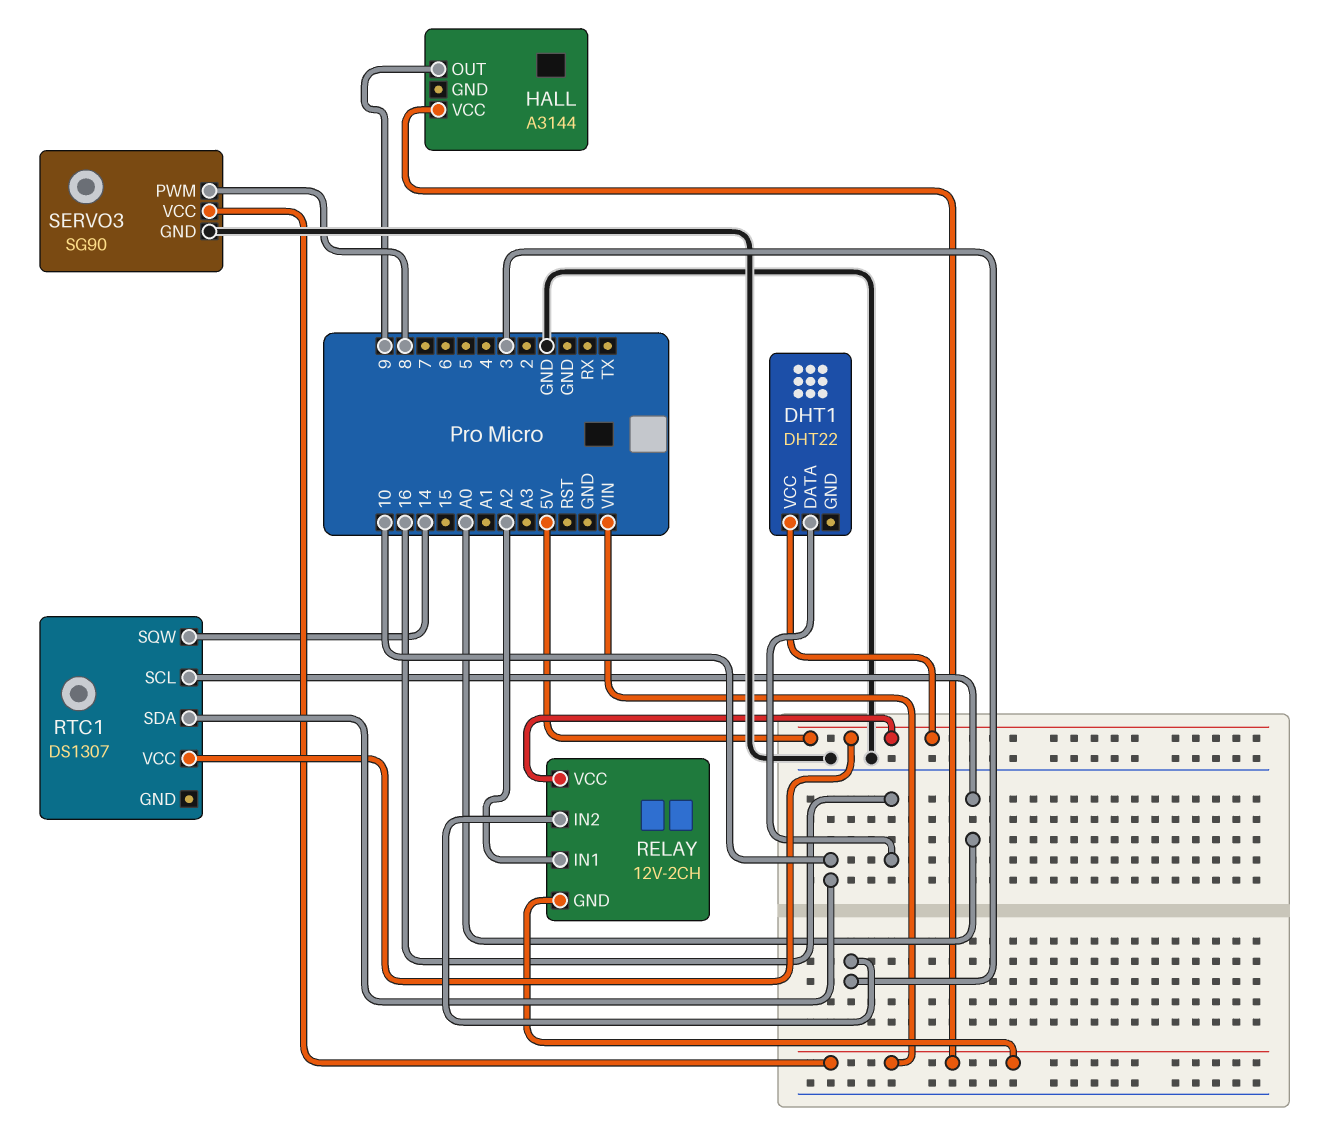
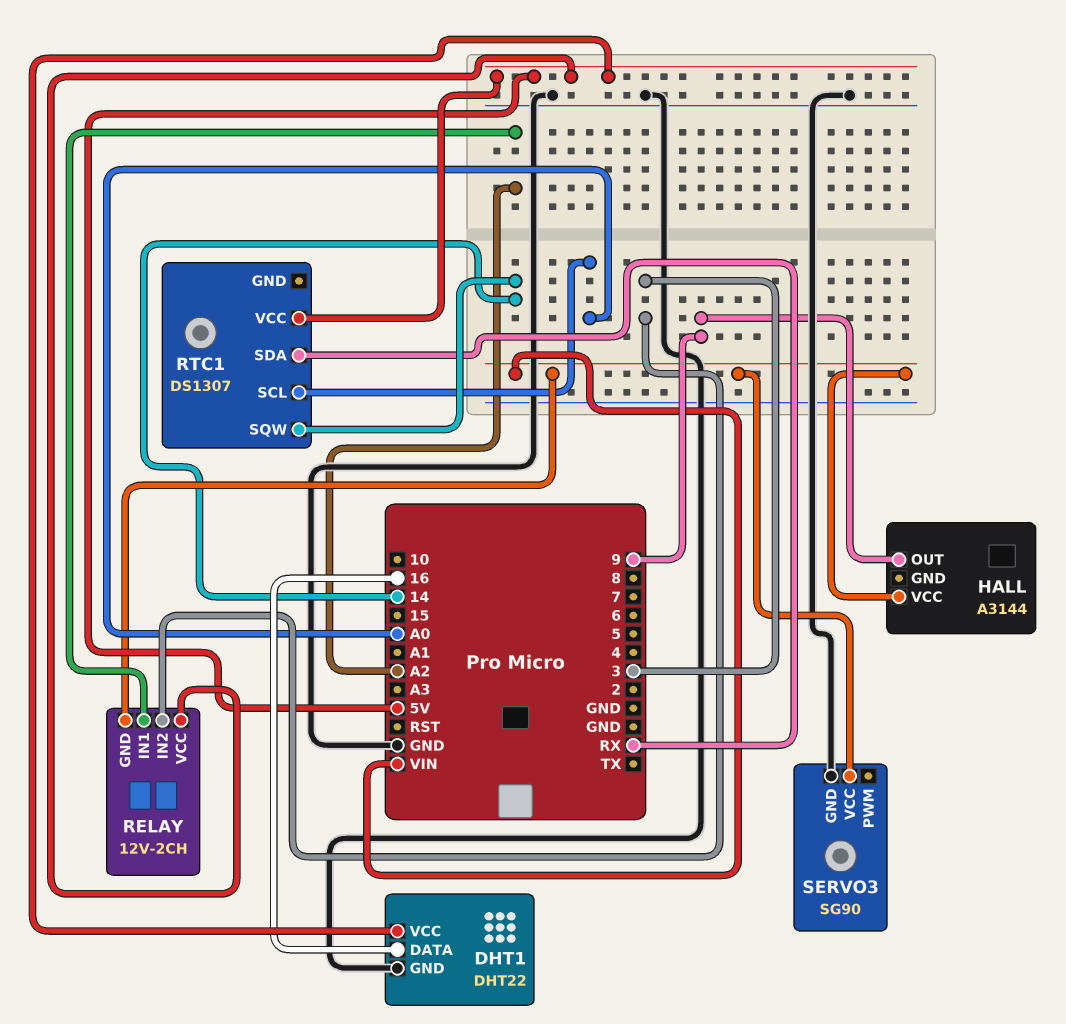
DHT1 pin GND: none -> GND
RTC1 pin SDA: 10 -> RX
SERVO3 pin PWM: 8 -> none

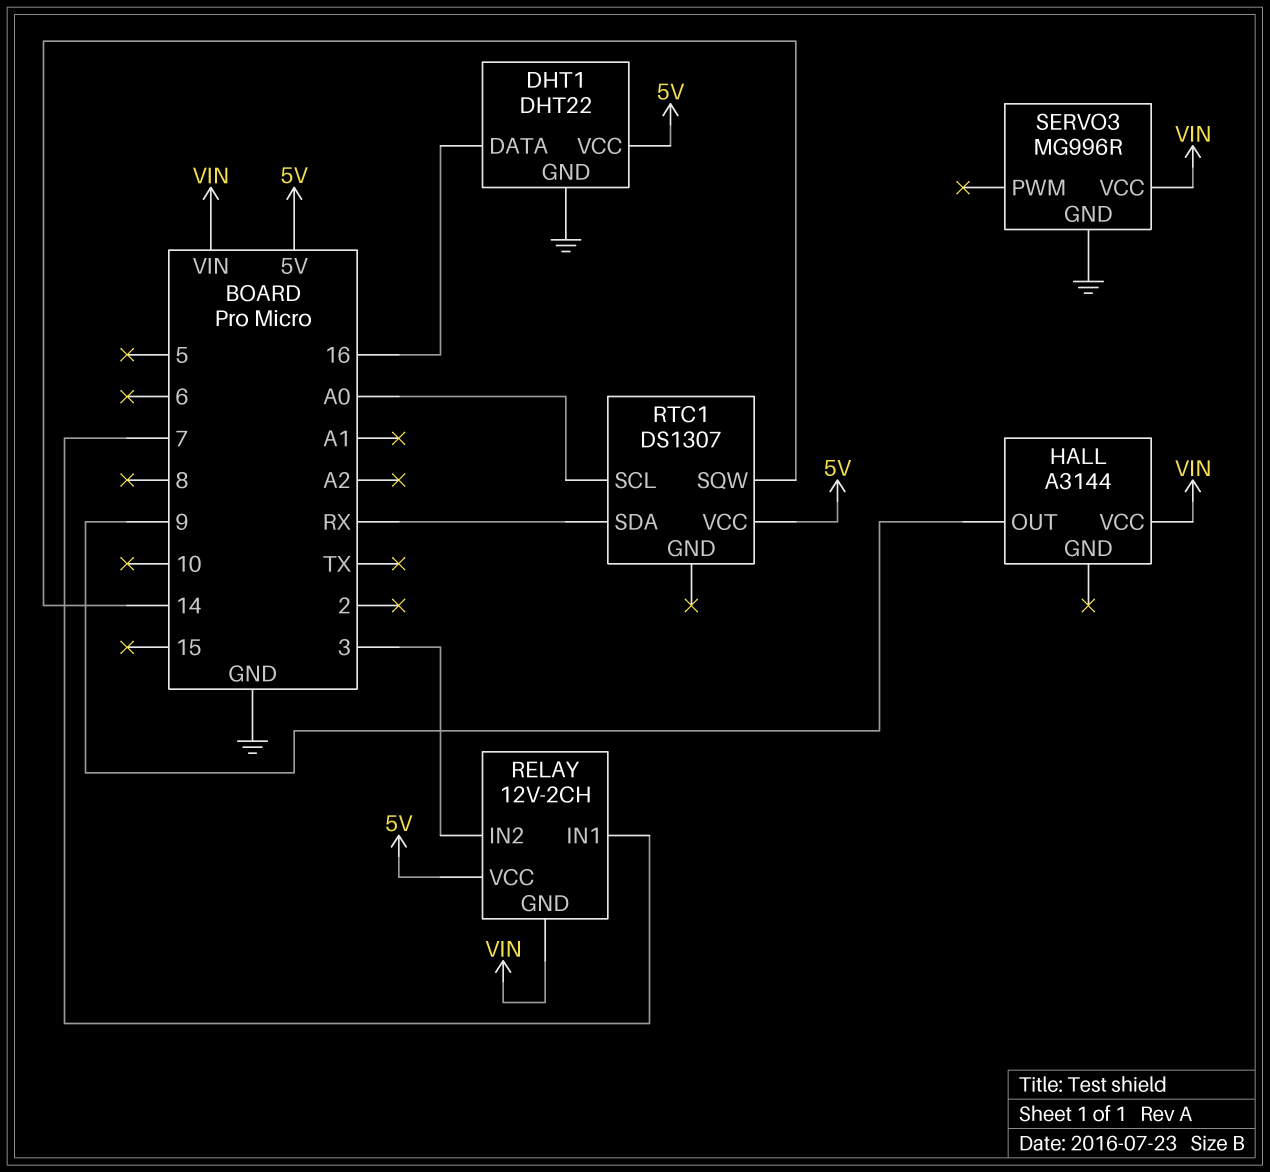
RELAY pin IN1: A2 -> 7
SERVO3: SG90 -> MG996R

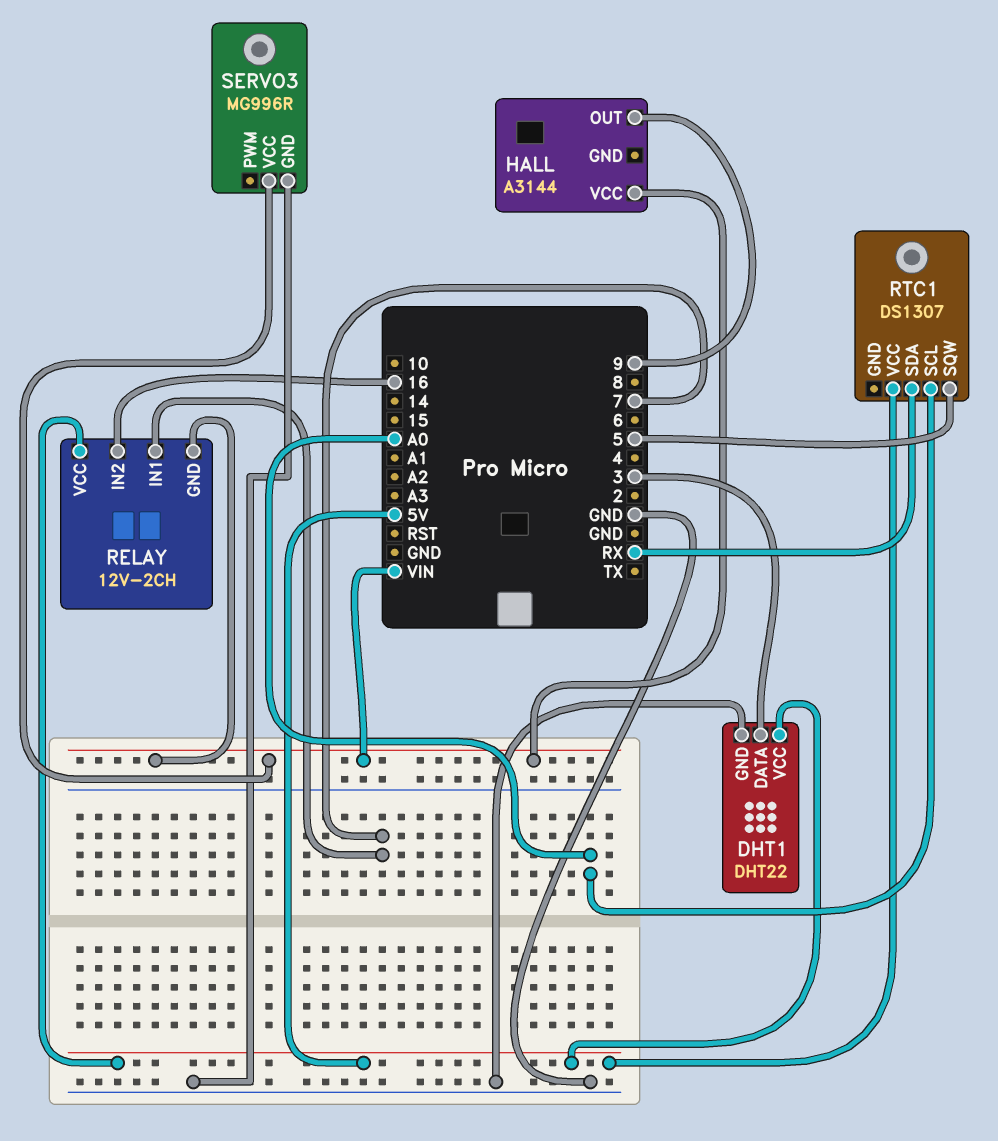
DHT1 pin DATA: 16 -> 3
RELAY pin IN2: 3 -> 16
RTC1 pin SQW: 14 -> 5

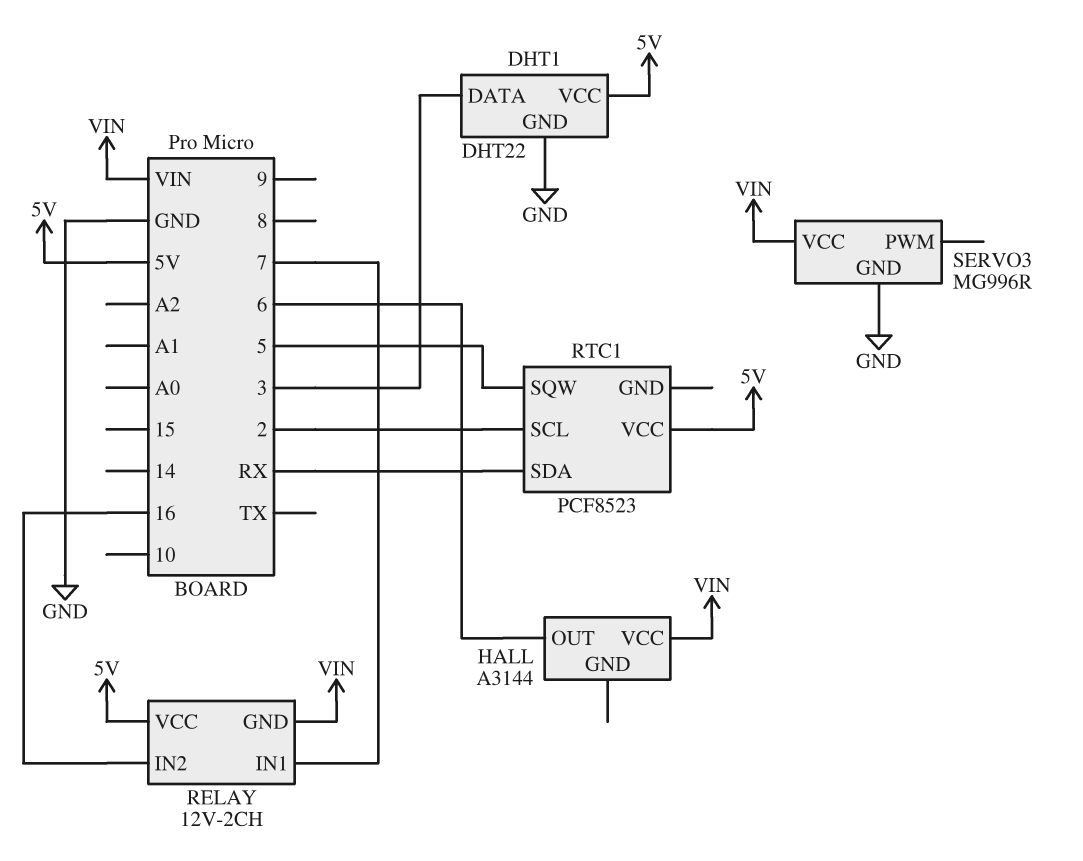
HALL pin OUT: 9 -> 6
RTC1: DS1307 -> PCF8523
RTC1 pin SCL: A0 -> 2

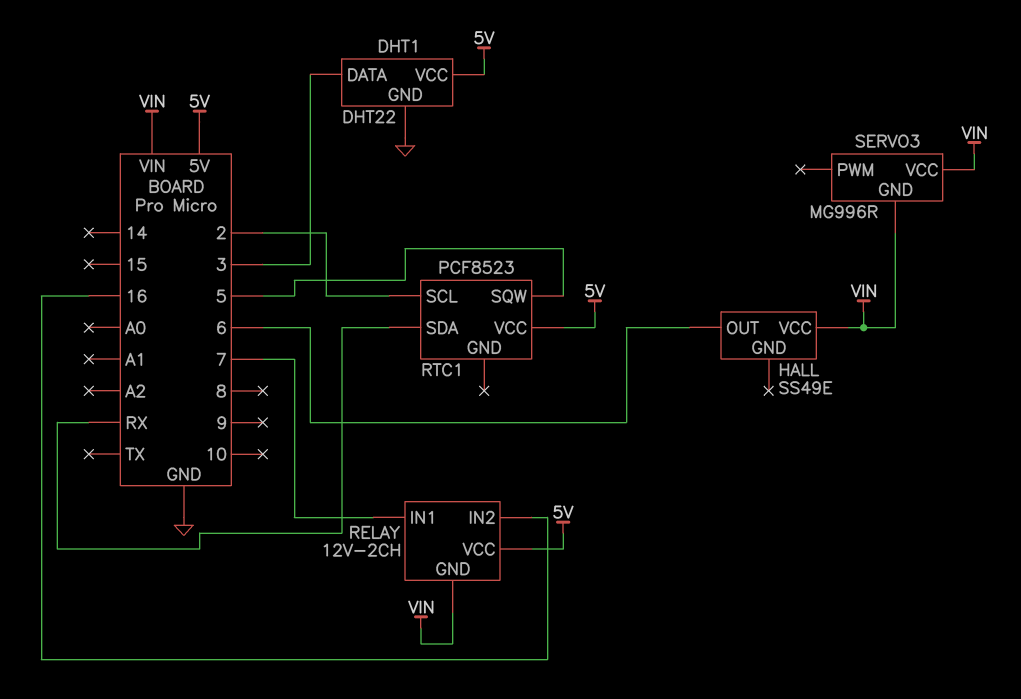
HALL: A3144 -> SS49E
SERVO3 pin GND: GND -> VIN

